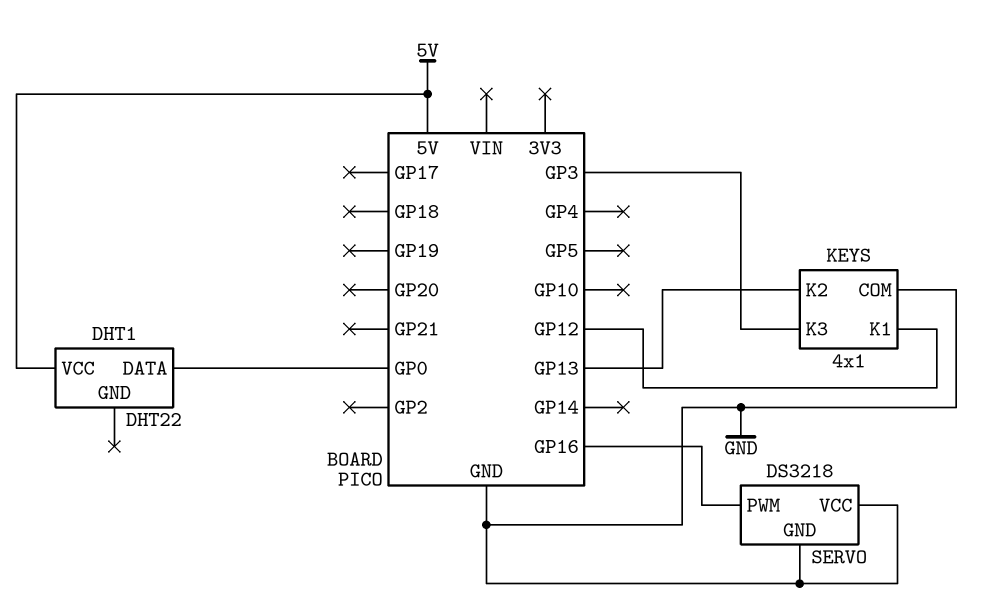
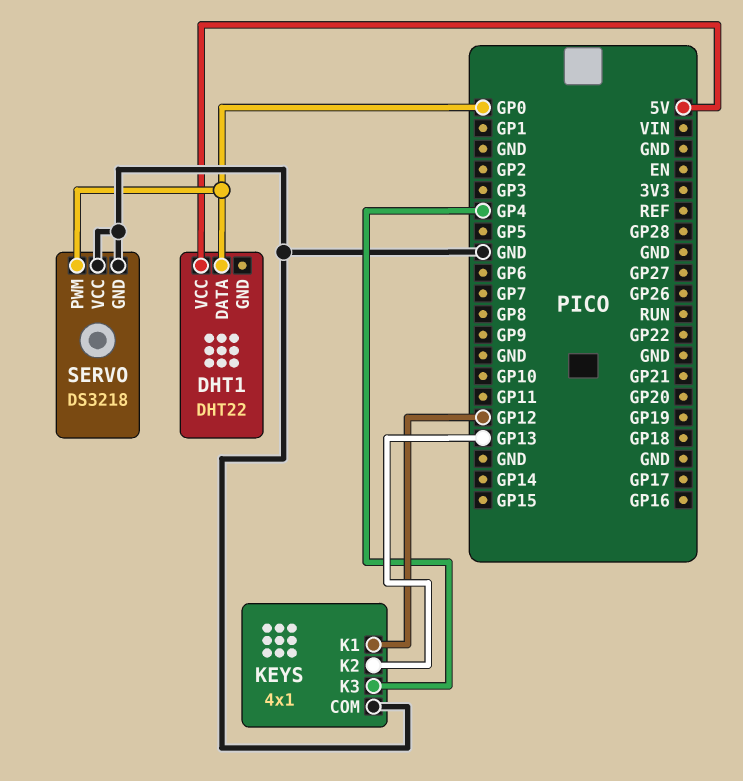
KEYS pin K3: GP3 -> GP4
SERVO pin PWM: GP16 -> GP0

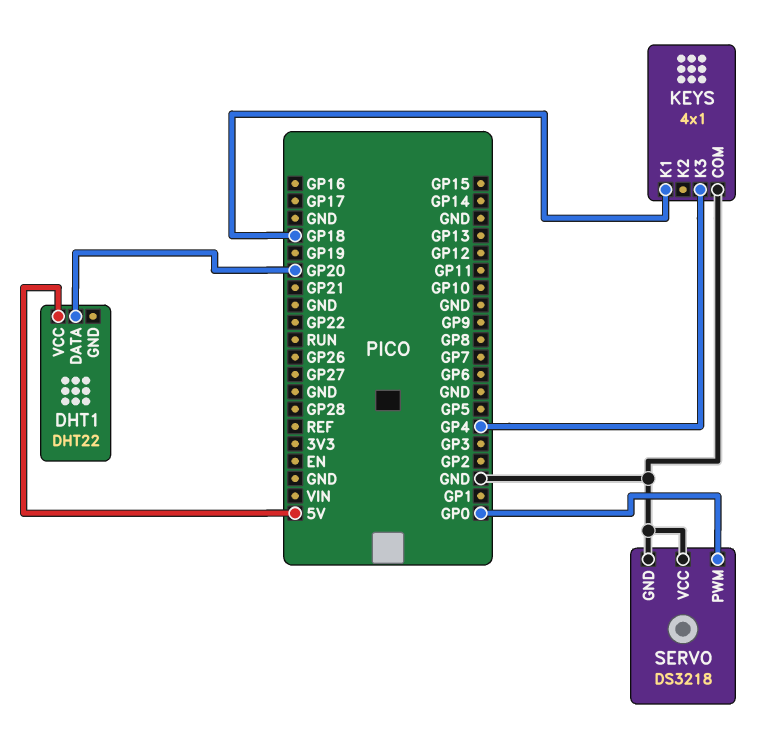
DHT1 pin DATA: GP0 -> GP20
KEYS pin K1: GP12 -> GP18
KEYS pin K2: GP13 -> none

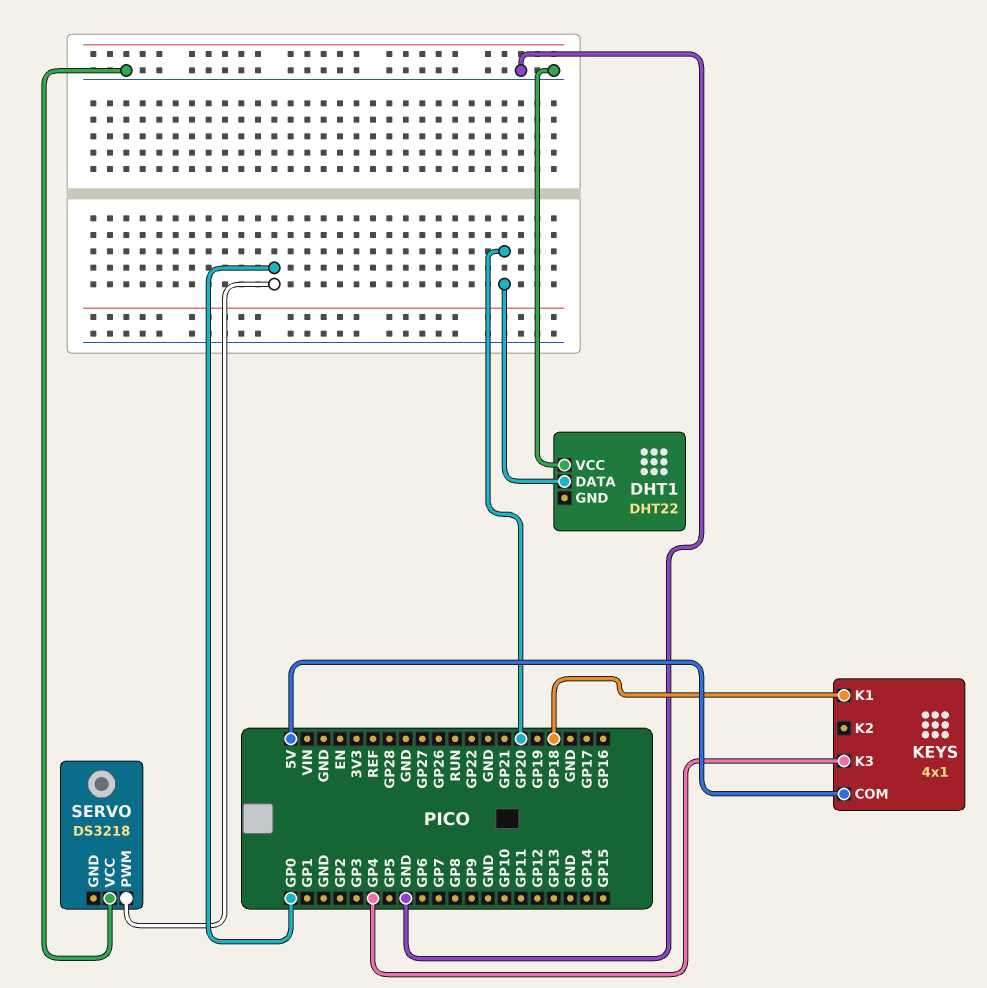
DHT1 pin VCC: 5V -> GND
KEYS pin COM: GND -> 5V
SERVO pin GND: GND -> none

